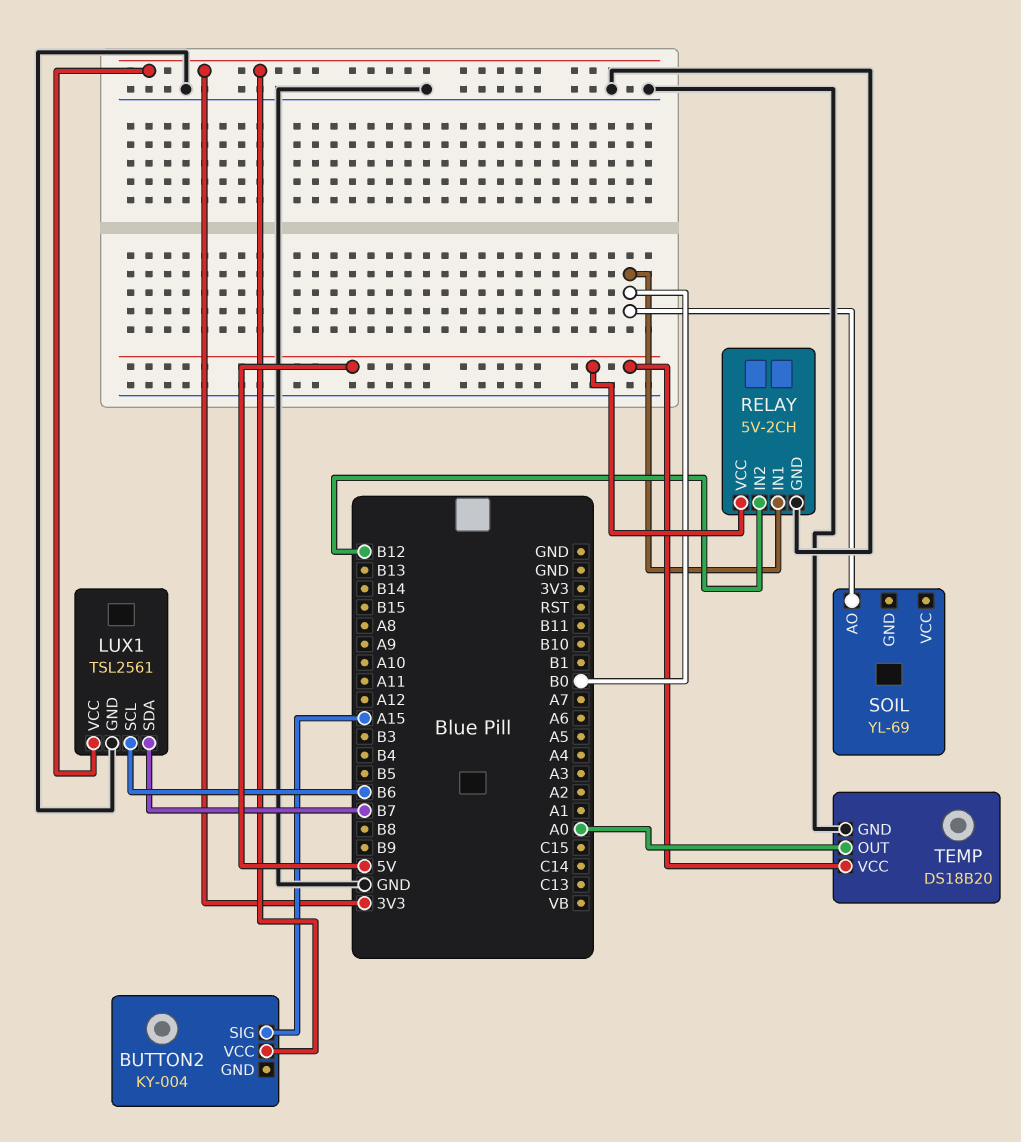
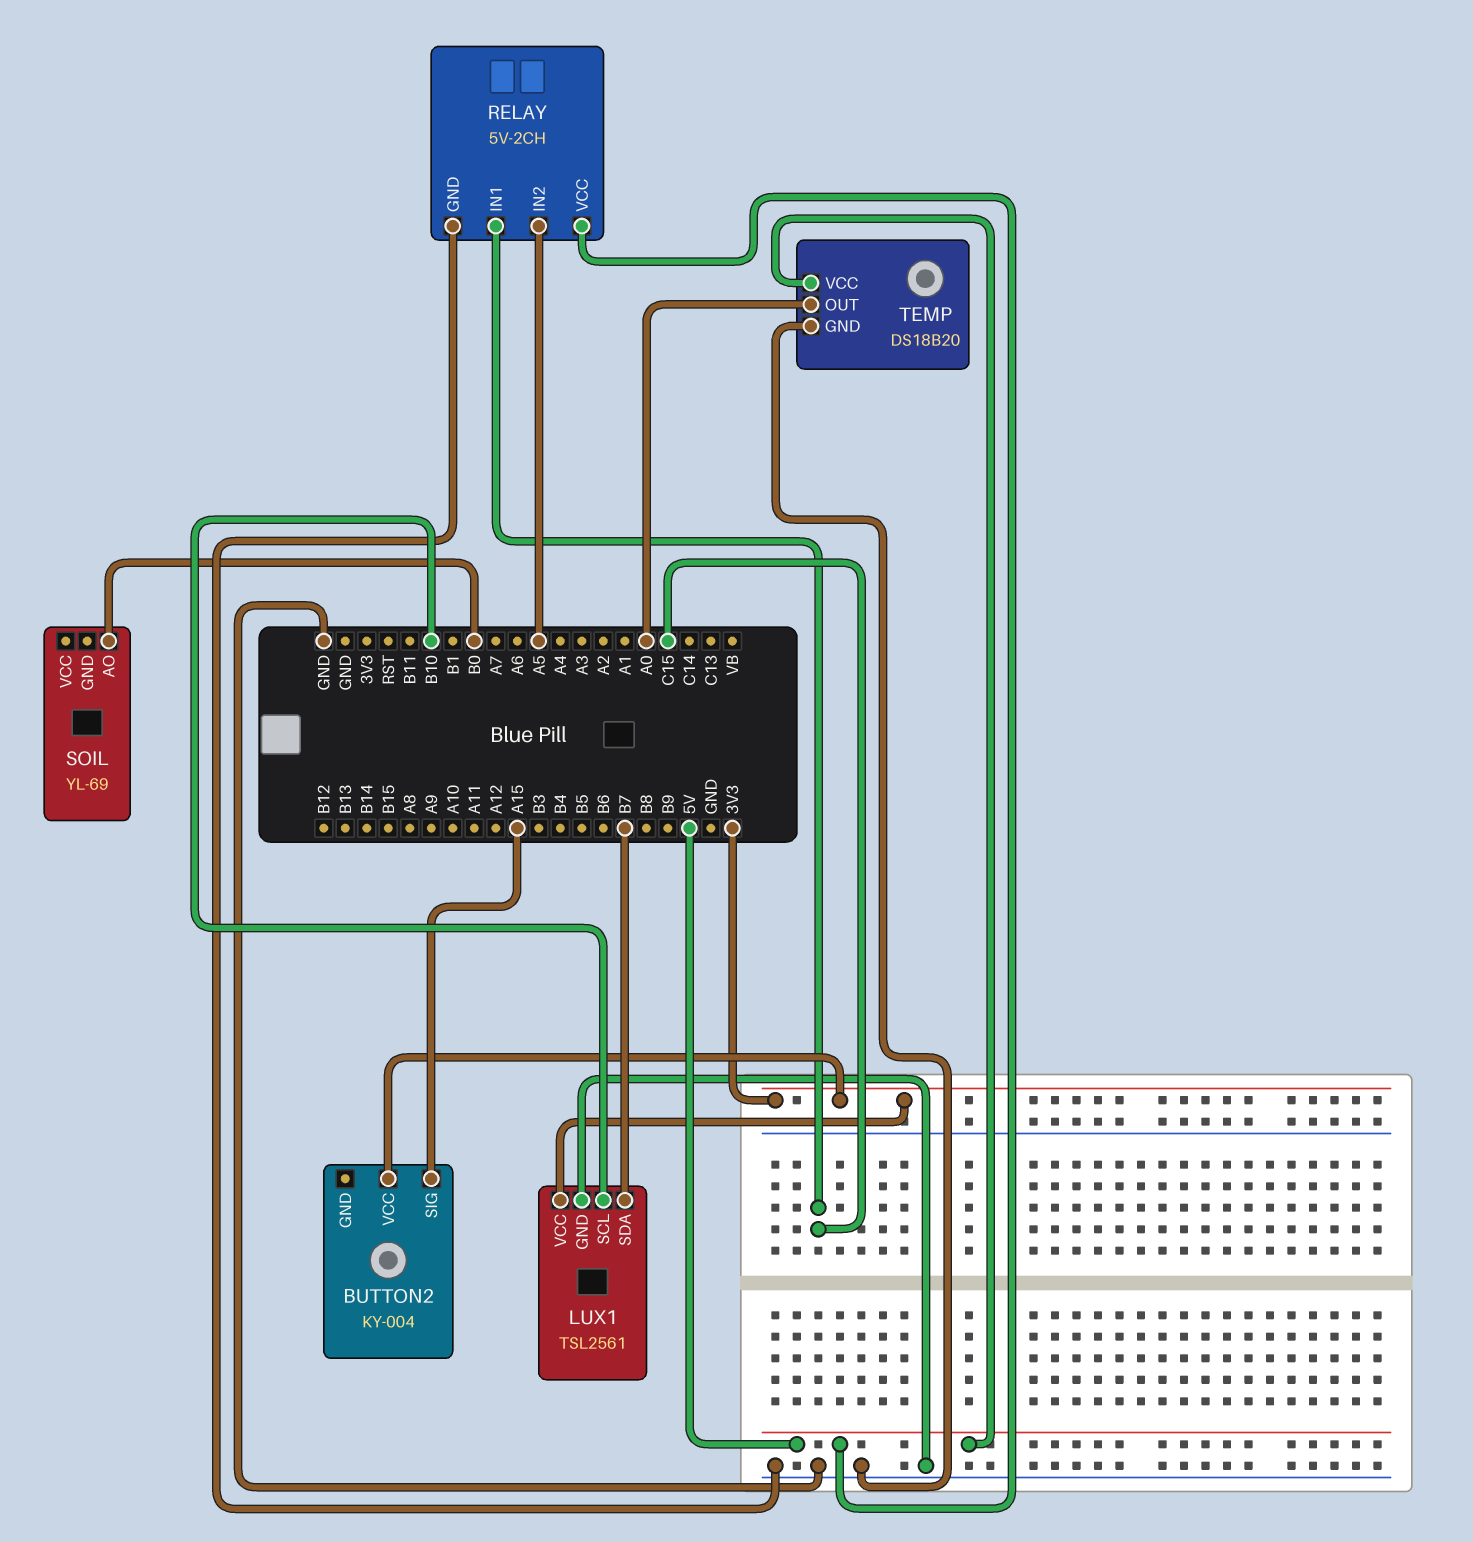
LUX1 pin SCL: B6 -> B10
RELAY pin IN1: B0 -> C15
RELAY pin IN2: B12 -> A5

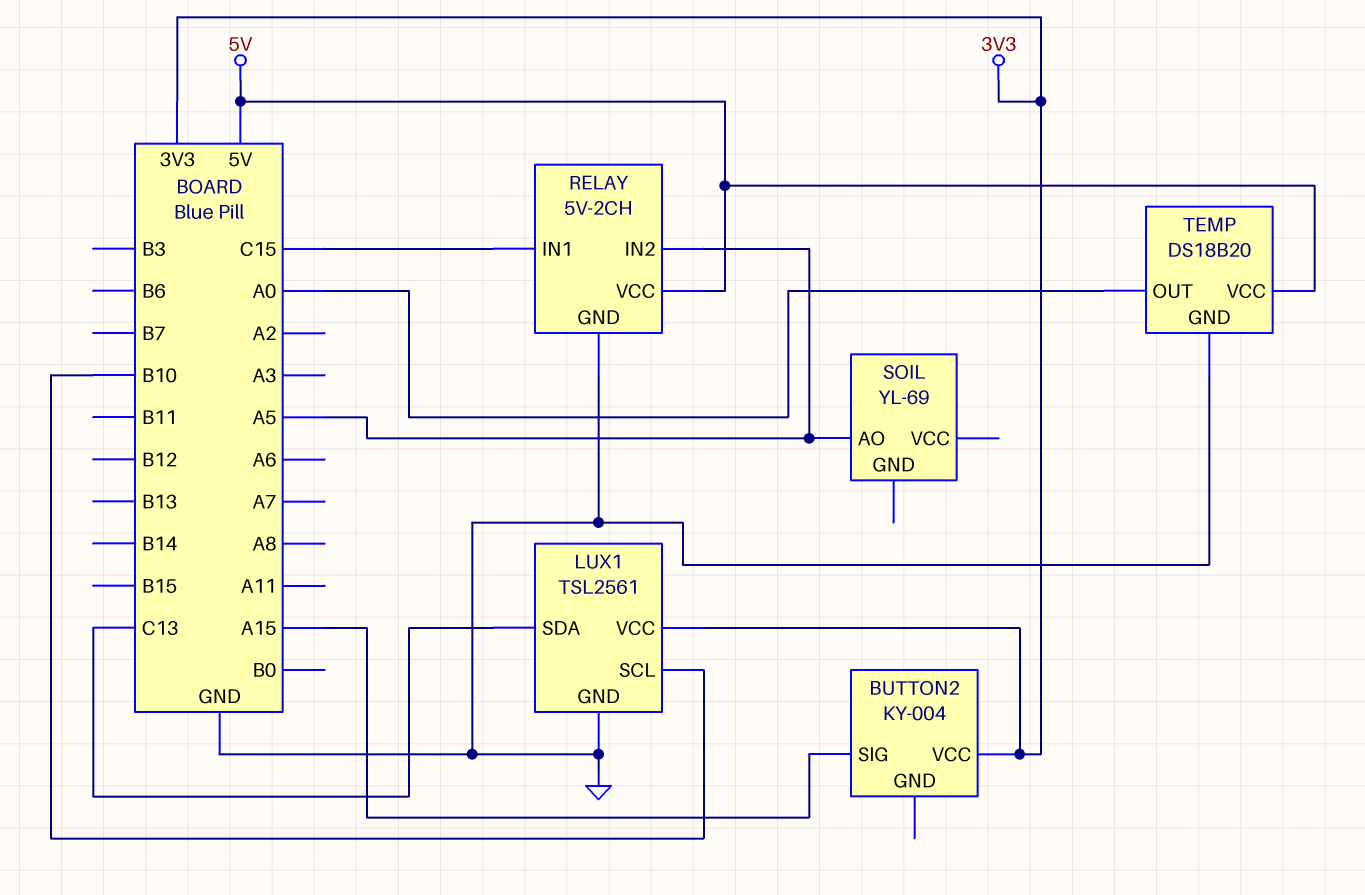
LUX1 pin SDA: B7 -> C13
SOIL pin AO: B0 -> A5

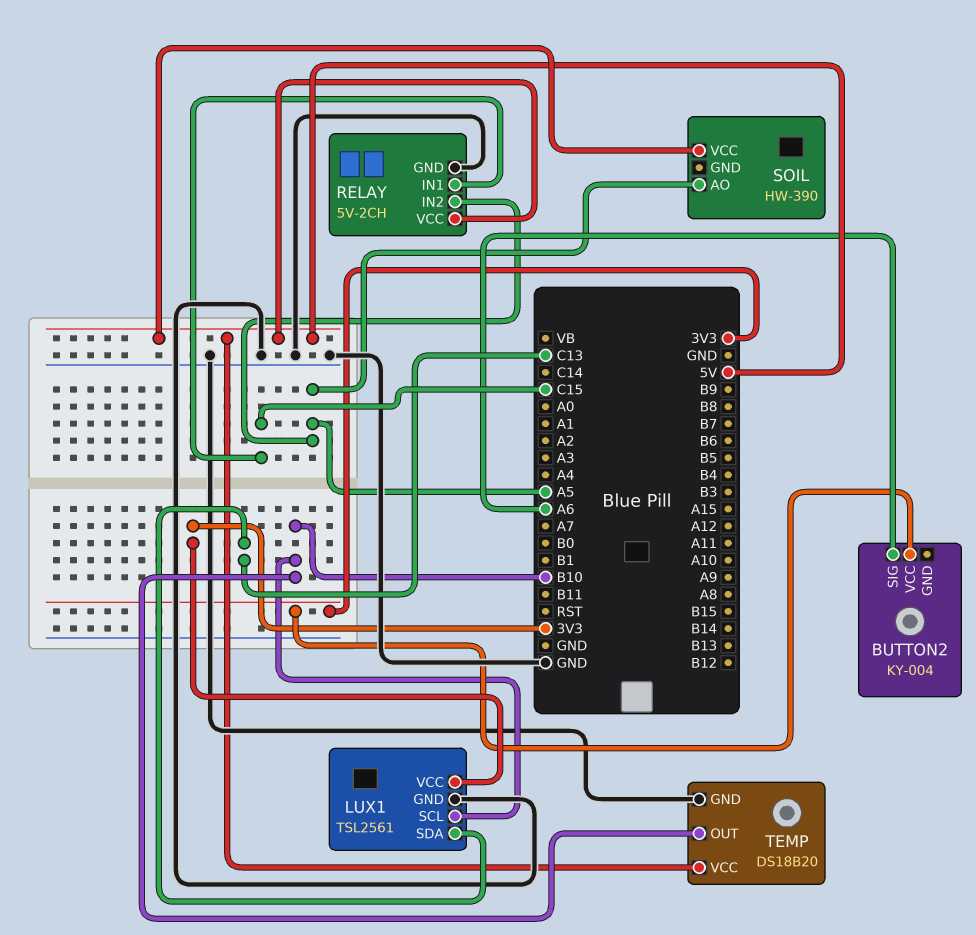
BUTTON2 pin SIG: A15 -> A6
SOIL: YL-69 -> HW-390
SOIL pin VCC: none -> 5V
TEMP pin OUT: A0 -> B10

